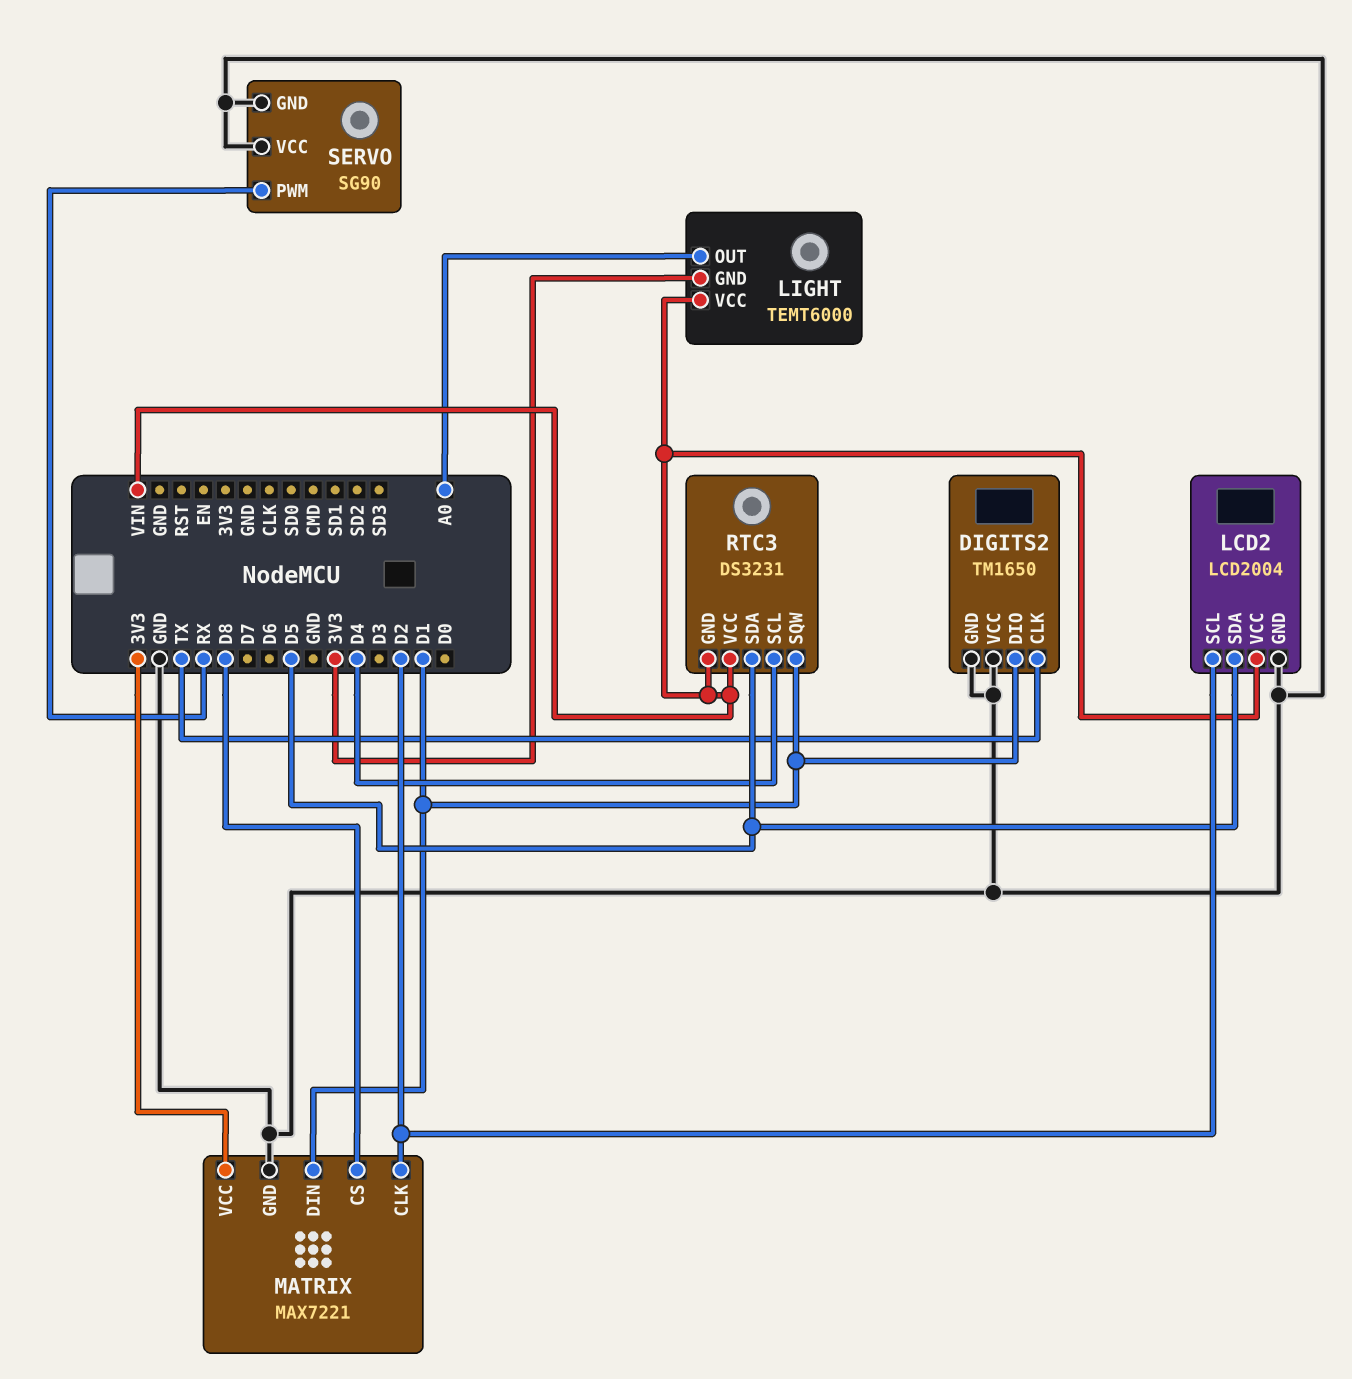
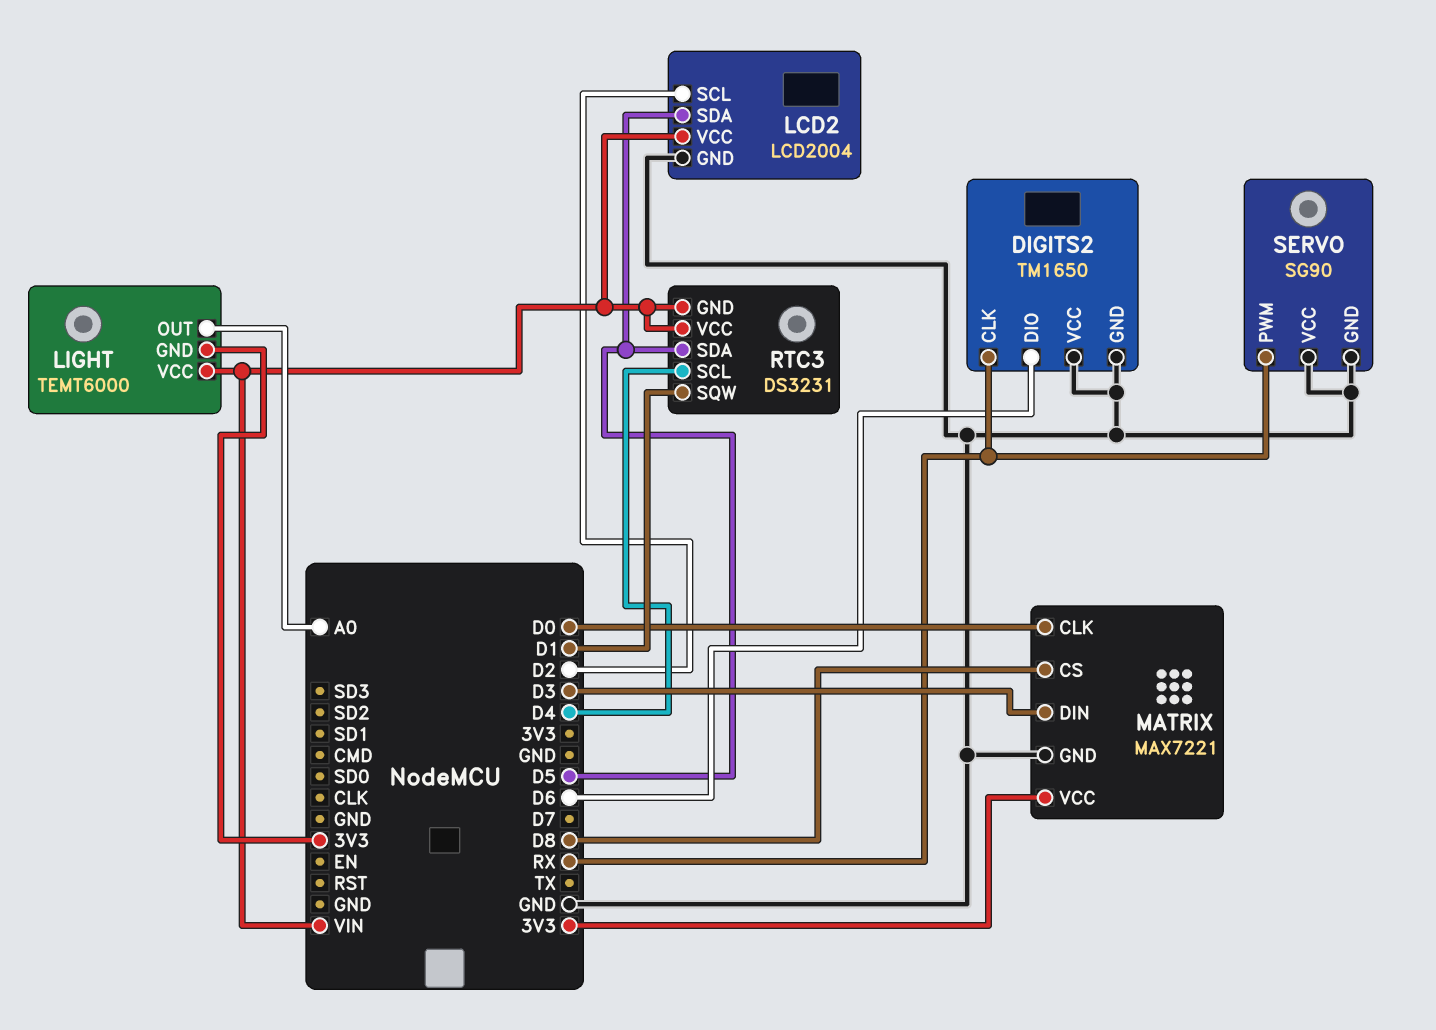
DIGITS2 pin CLK: TX -> RX
DIGITS2 pin DIO: D1 -> D6
MATRIX pin CLK: D2 -> D0
MATRIX pin DIN: D1 -> D3

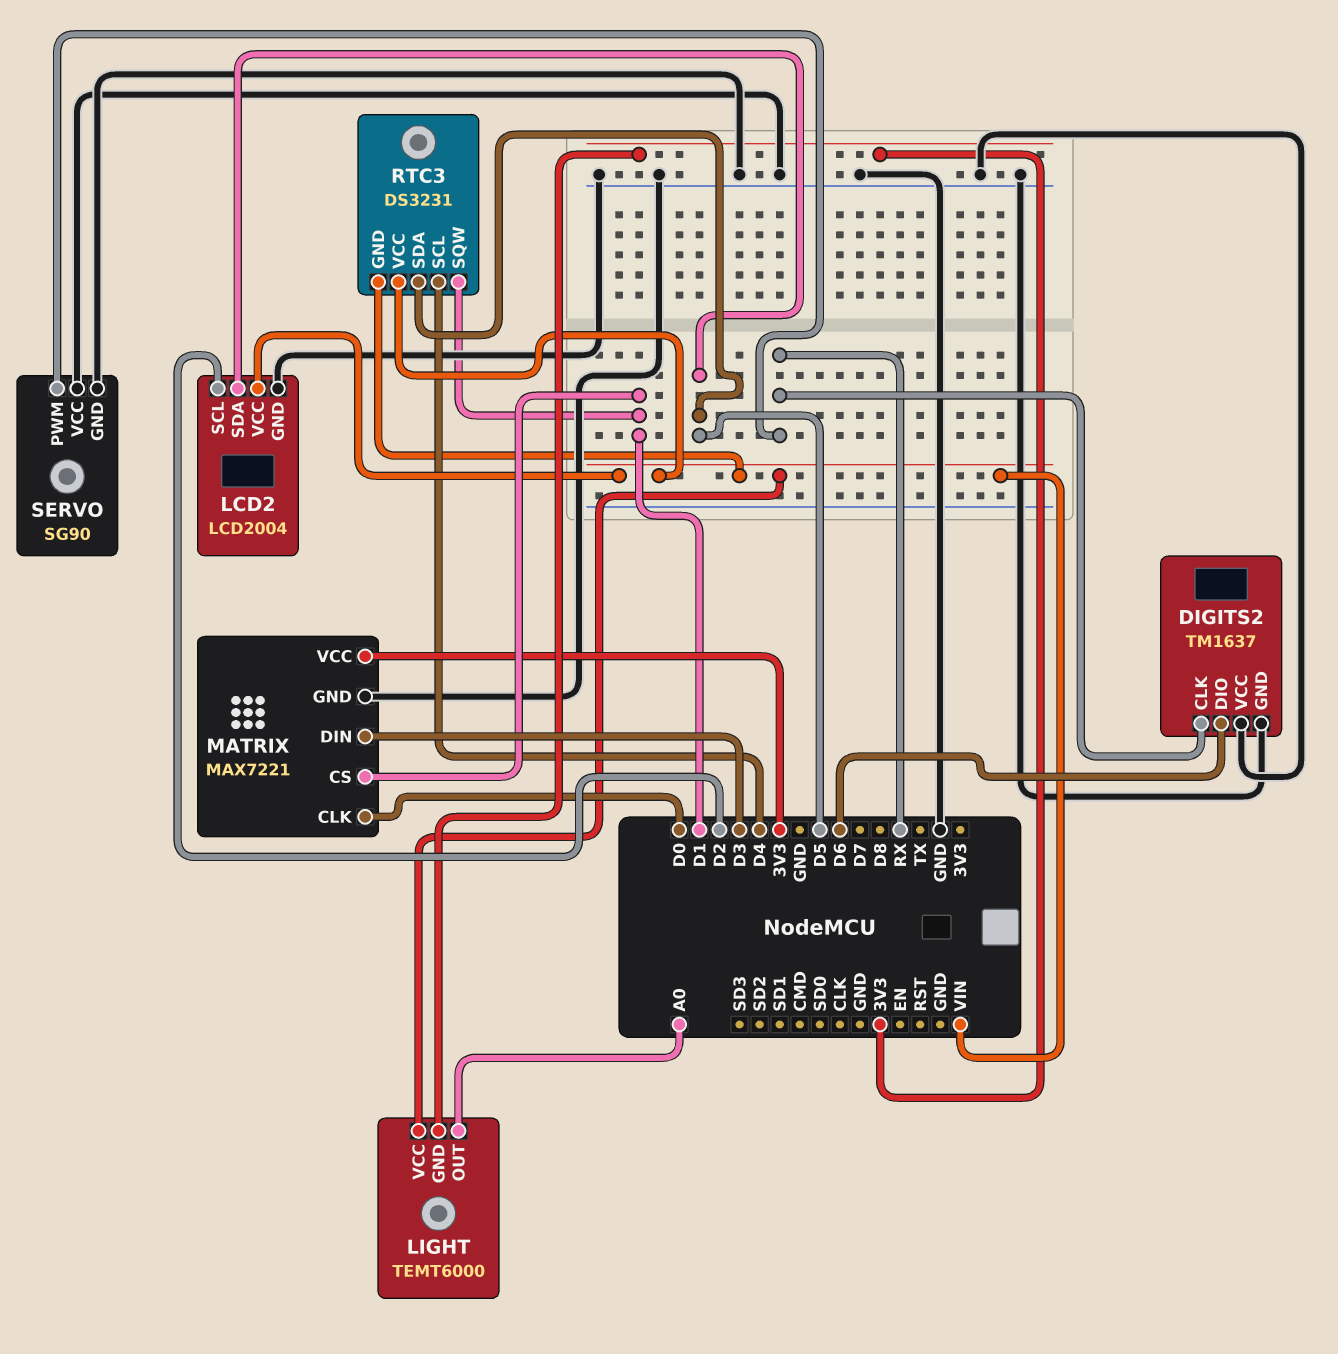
DIGITS2: TM1650 -> TM1637
MATRIX pin CS: D8 -> D1

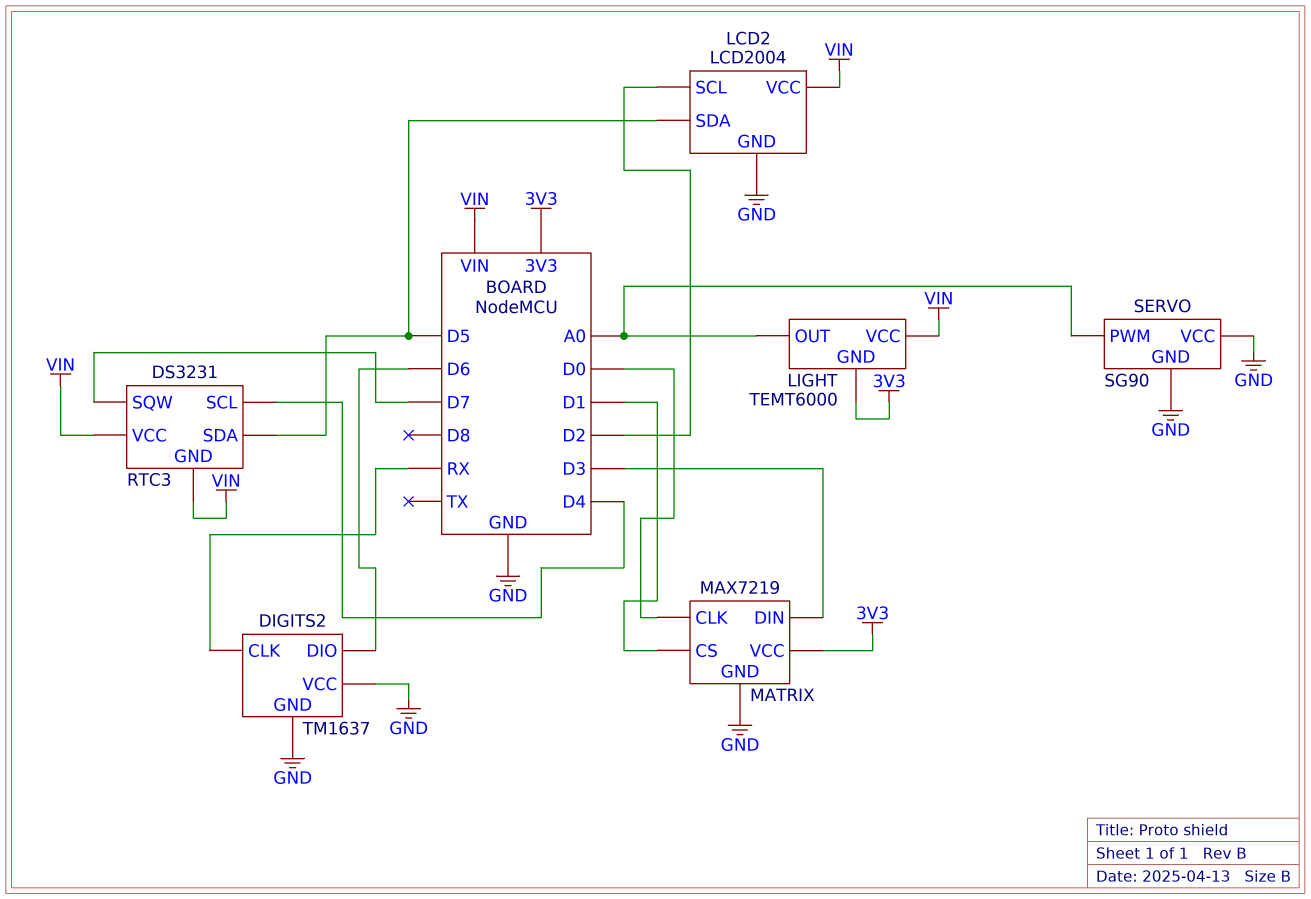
MATRIX: MAX7221 -> MAX7219
RTC3 pin SQW: D1 -> D7
SERVO pin PWM: RX -> A0

